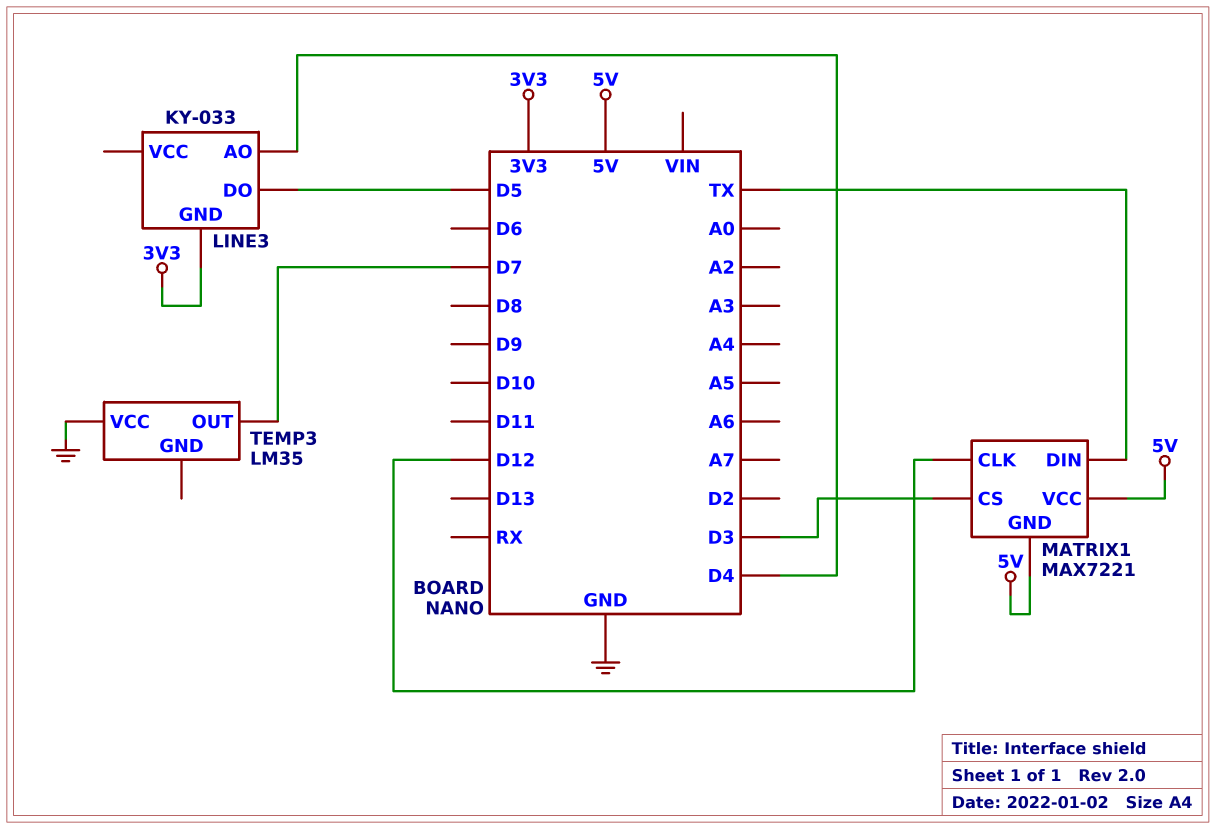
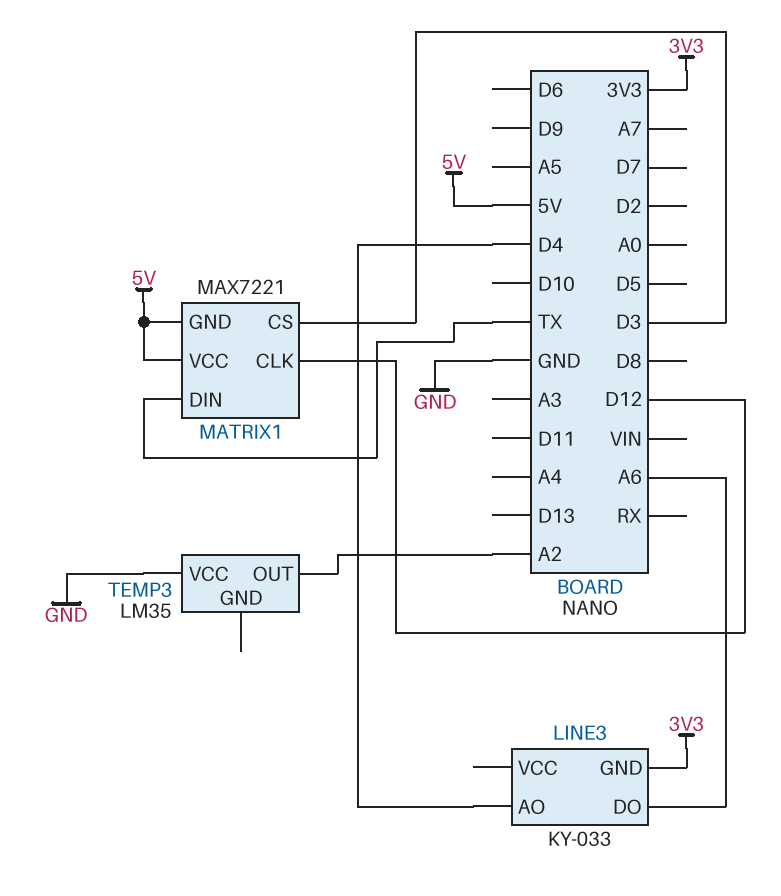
LINE3 pin DO: D5 -> A6
TEMP3 pin OUT: D7 -> A2

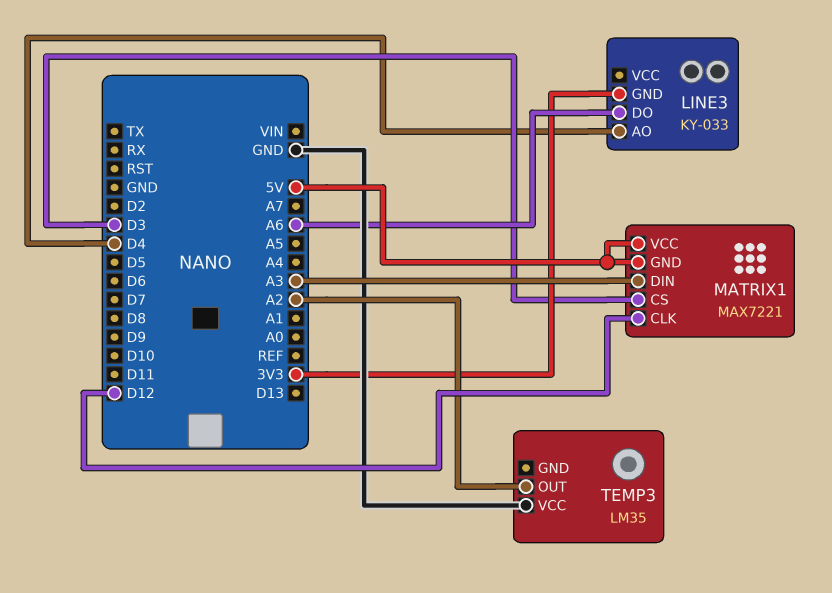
MATRIX1 pin DIN: TX -> A3

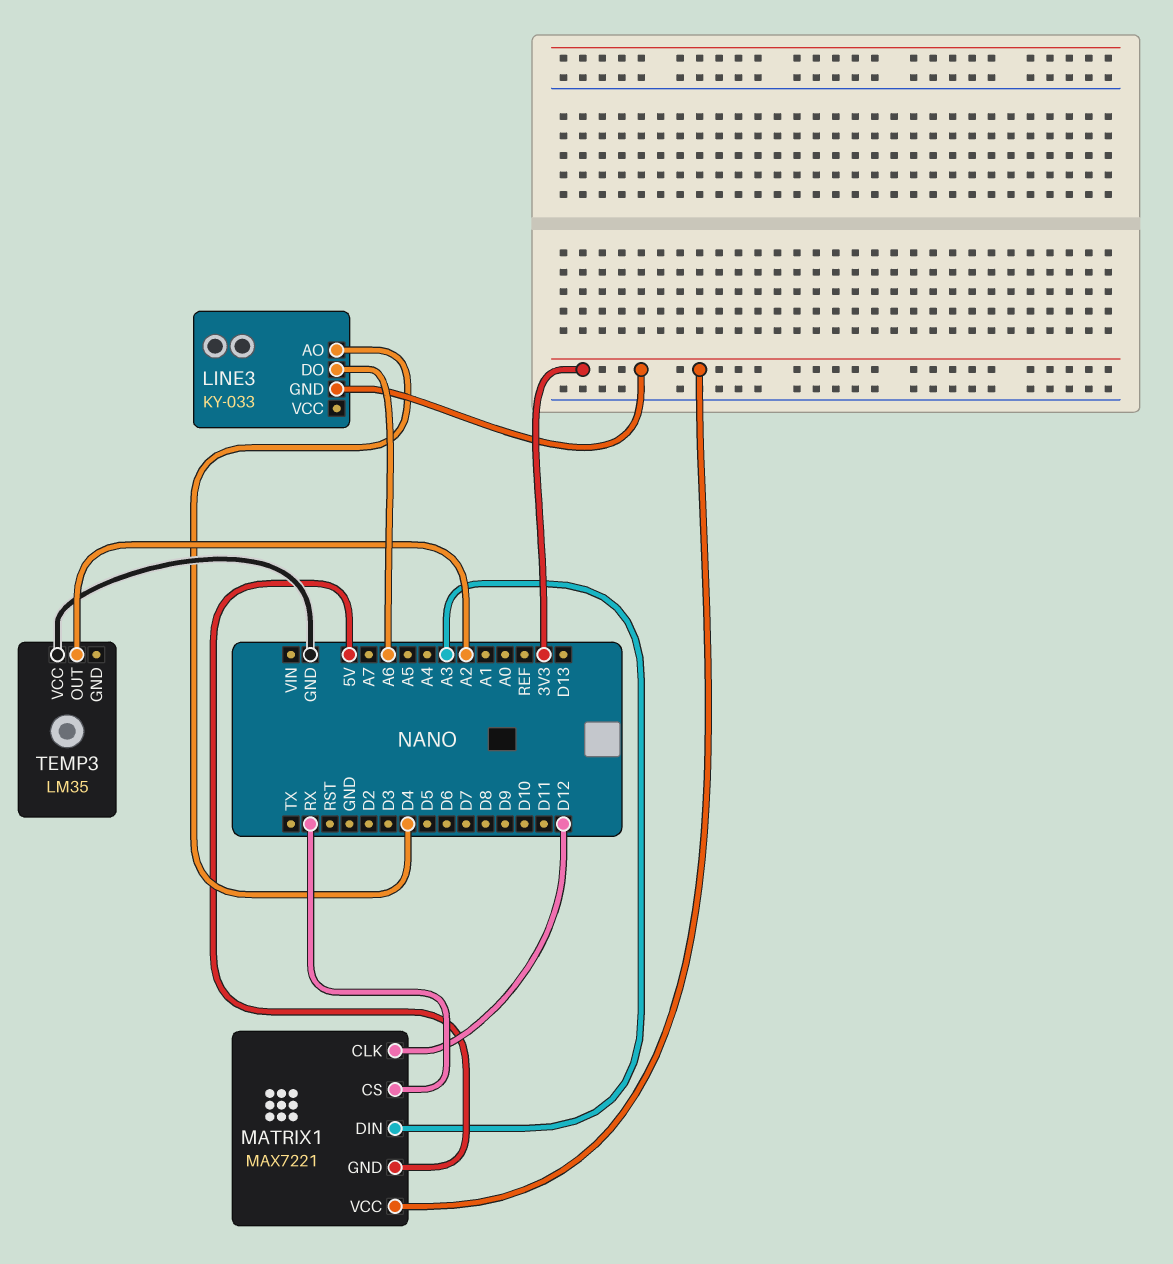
MATRIX1 pin CS: D3 -> RX
MATRIX1 pin VCC: 5V -> 3V3

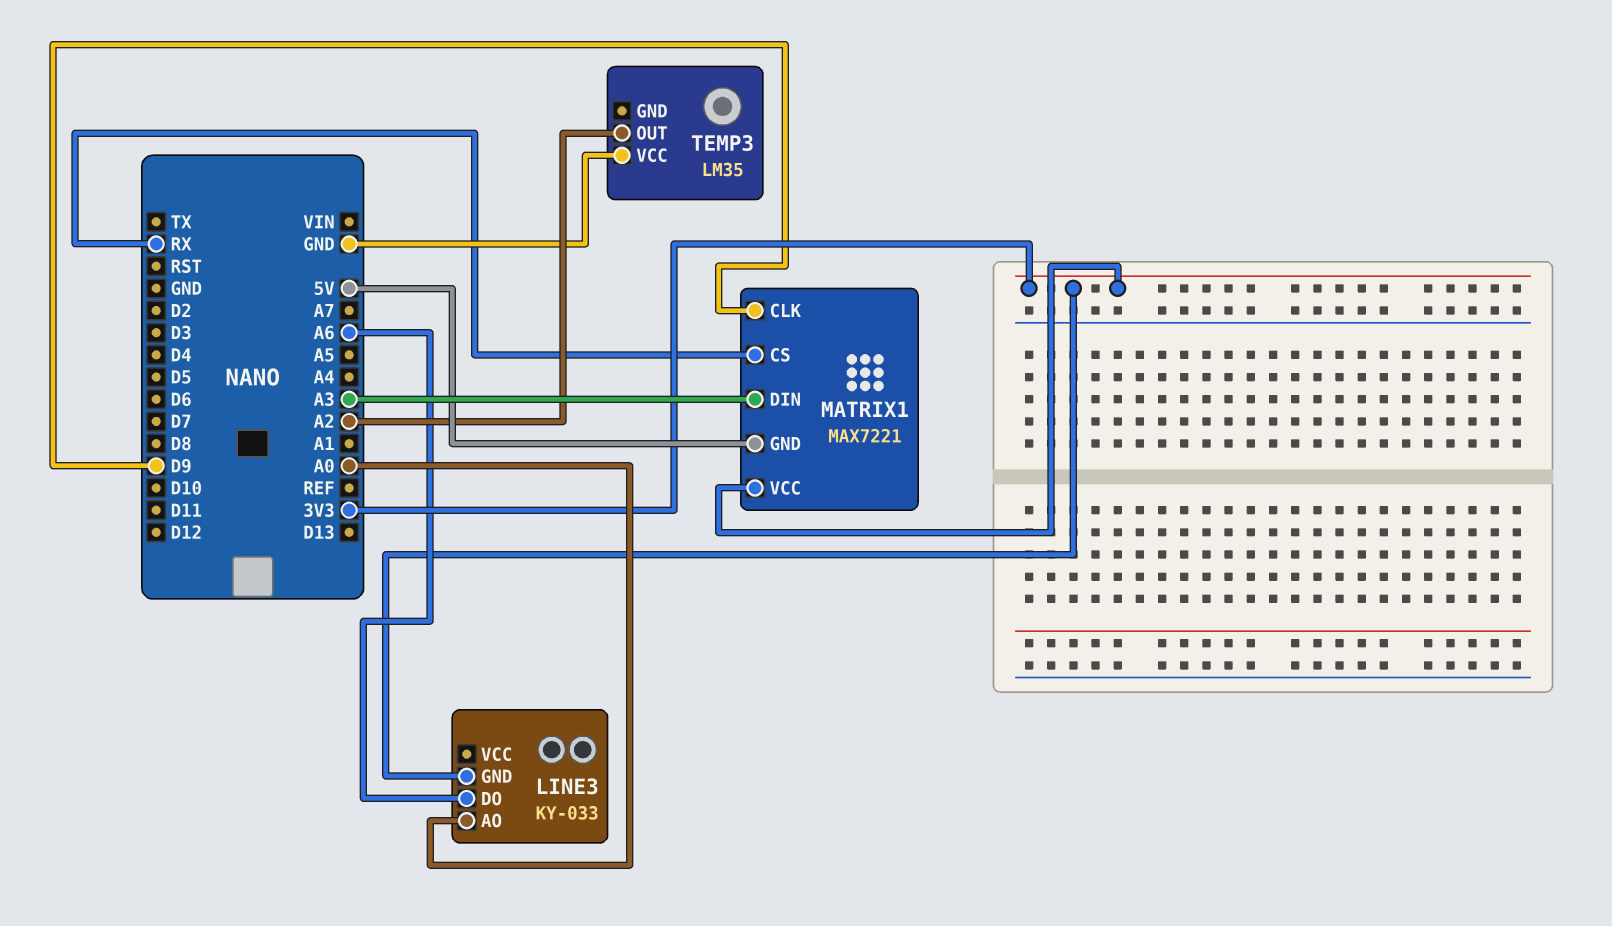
LINE3 pin AO: D4 -> A0
MATRIX1 pin CLK: D12 -> D9

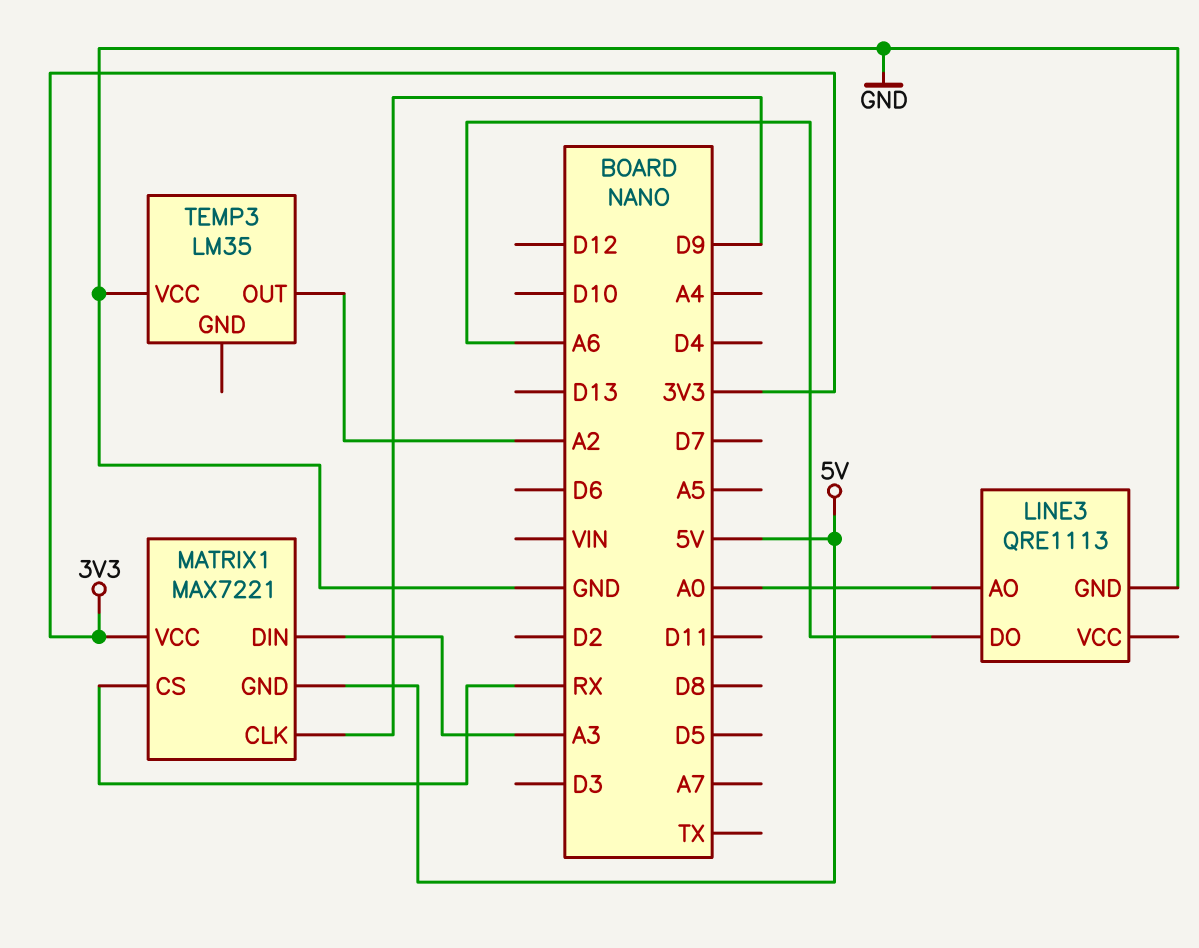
LINE3: KY-033 -> QRE1113
LINE3 pin GND: 3V3 -> GND

